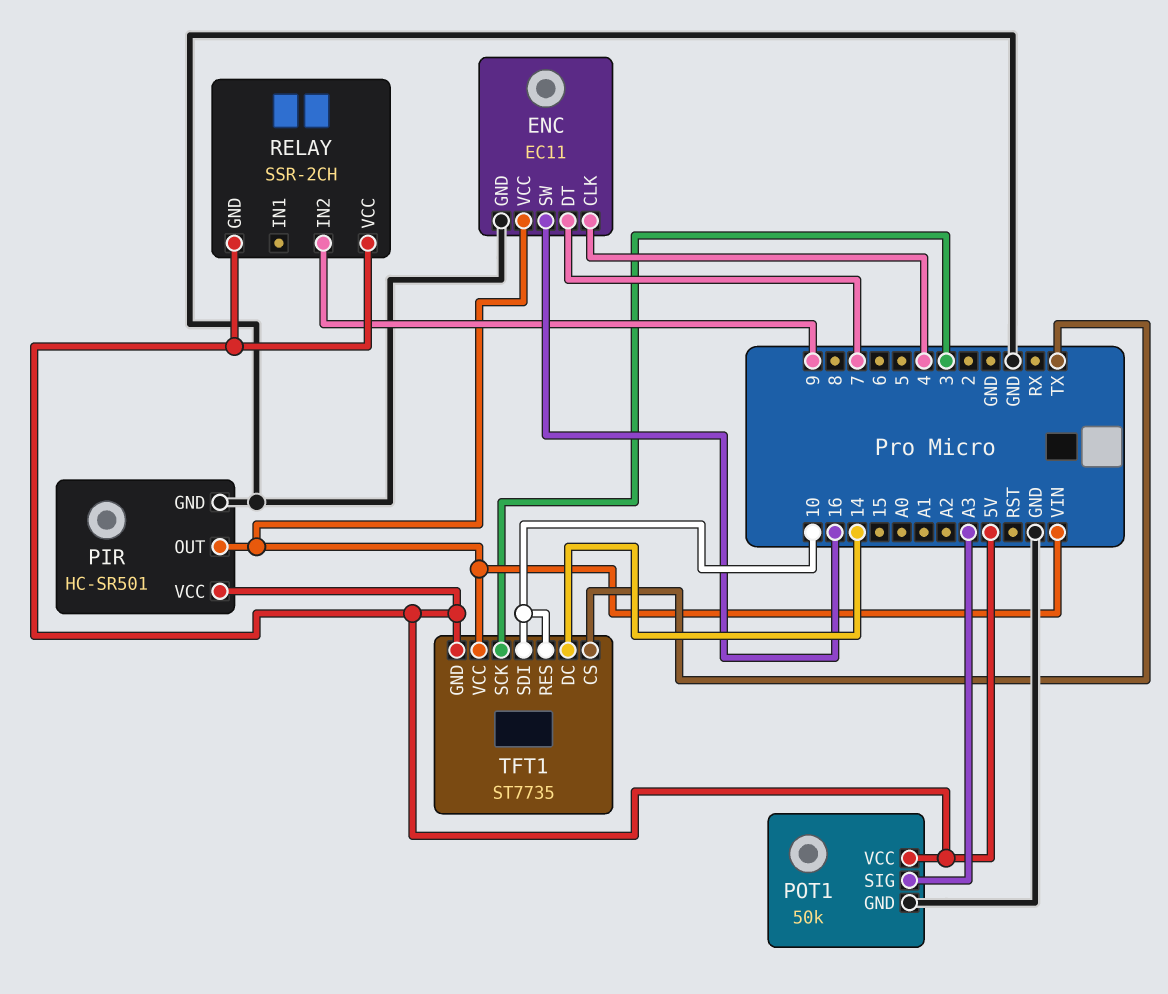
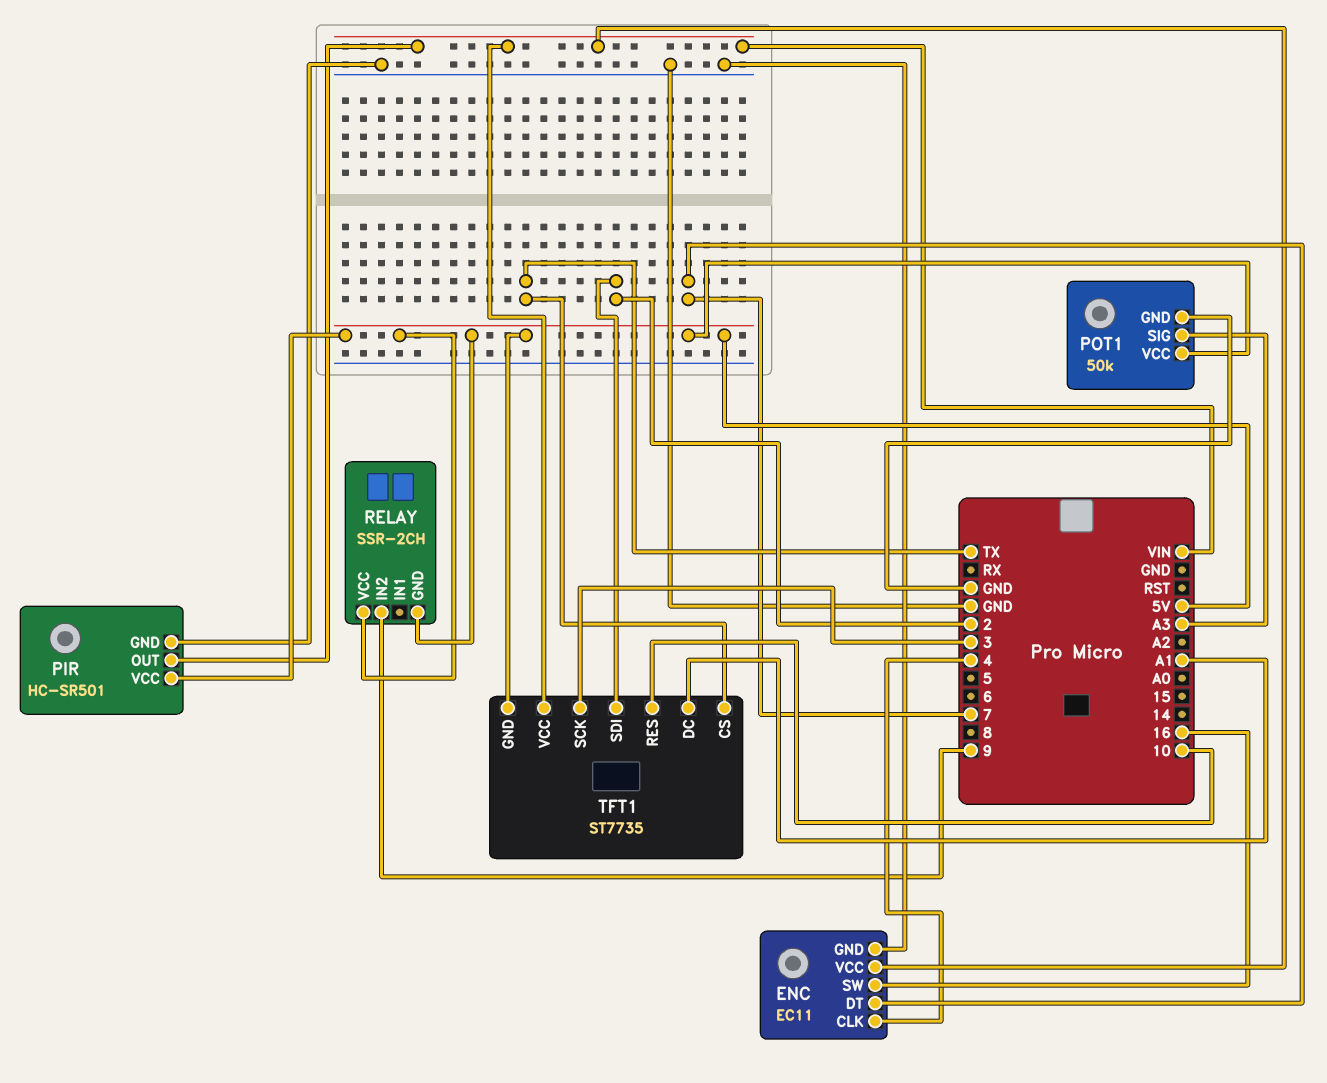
TFT1 pin DC: 14 -> A1
TFT1 pin SDI: 10 -> 2

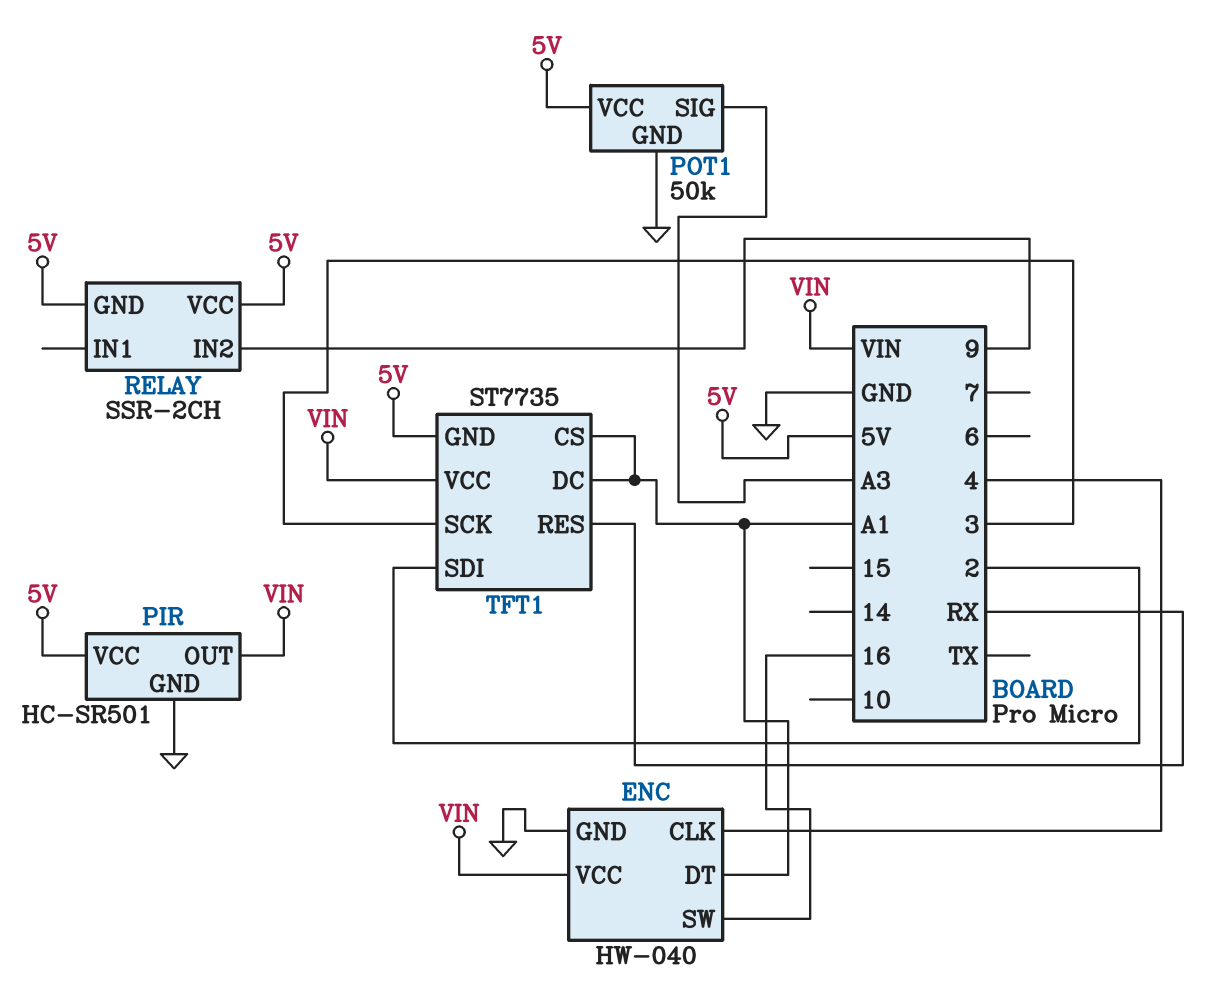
ENC: EC11 -> HW-040
ENC pin DT: 7 -> A1
TFT1 pin CS: TX -> A1
TFT1 pin RES: 10 -> RX

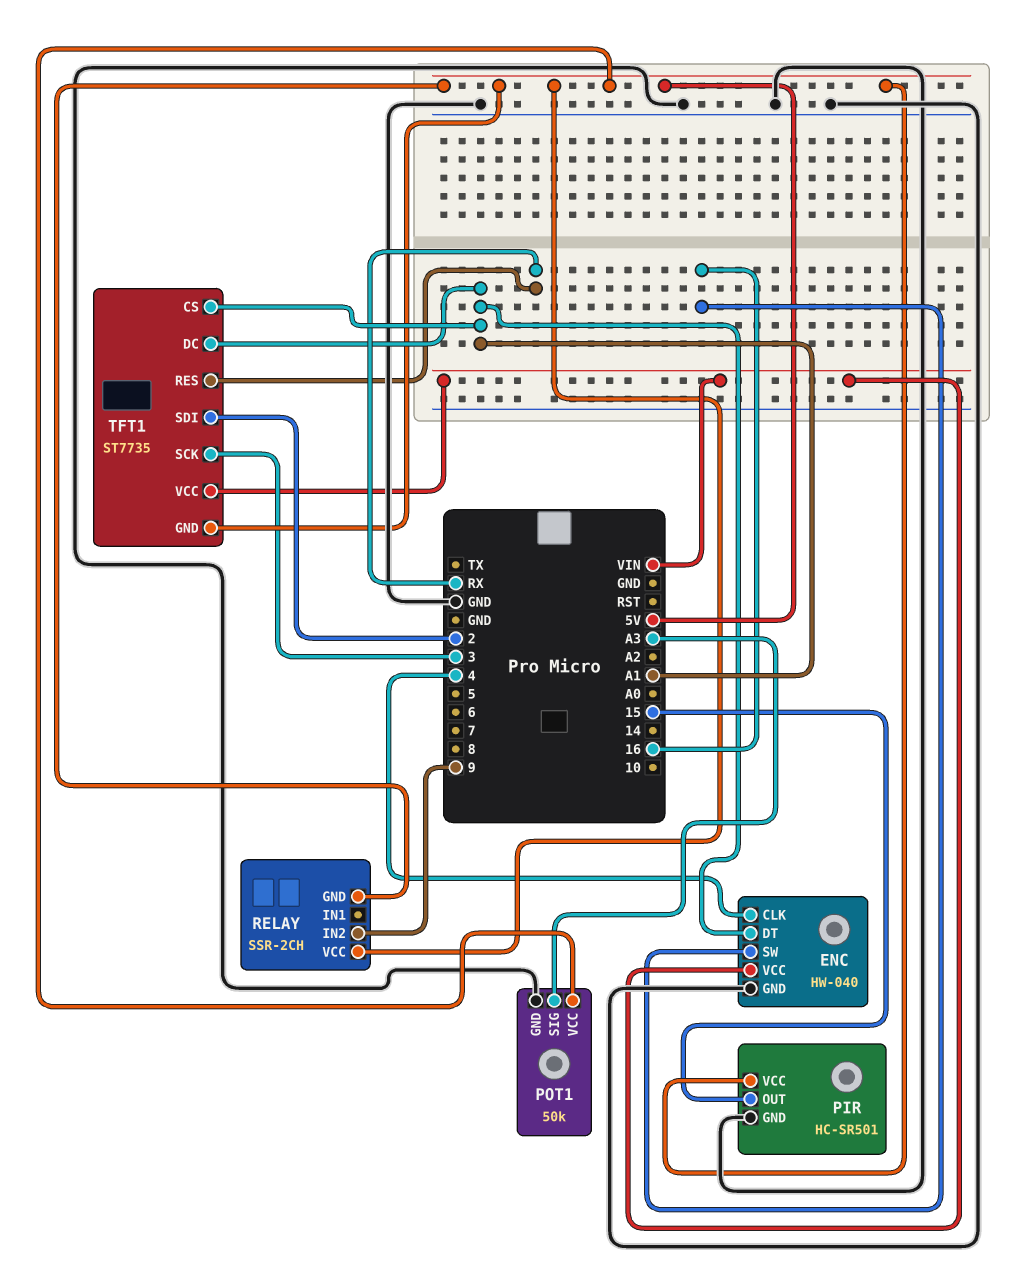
PIR pin OUT: VIN -> 15

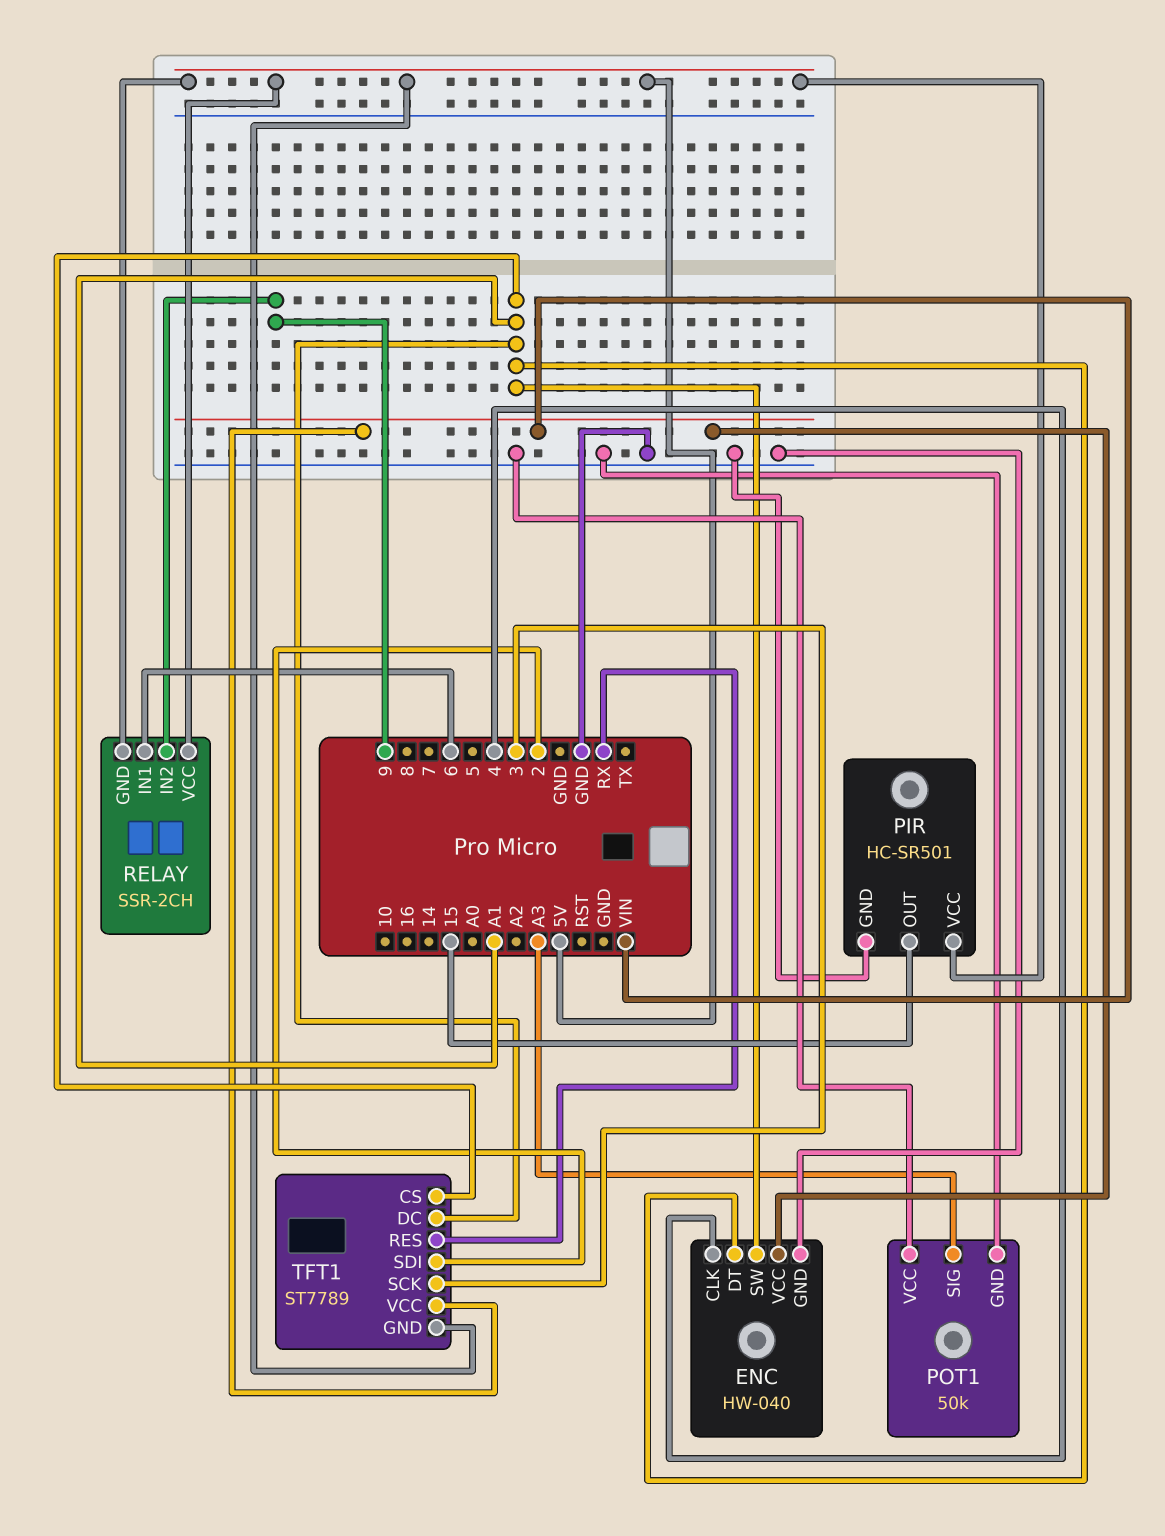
ENC pin SW: 16 -> A1
POT1 pin VCC: 5V -> GND
RELAY pin IN1: none -> 6
TFT1: ST7735 -> ST7789

